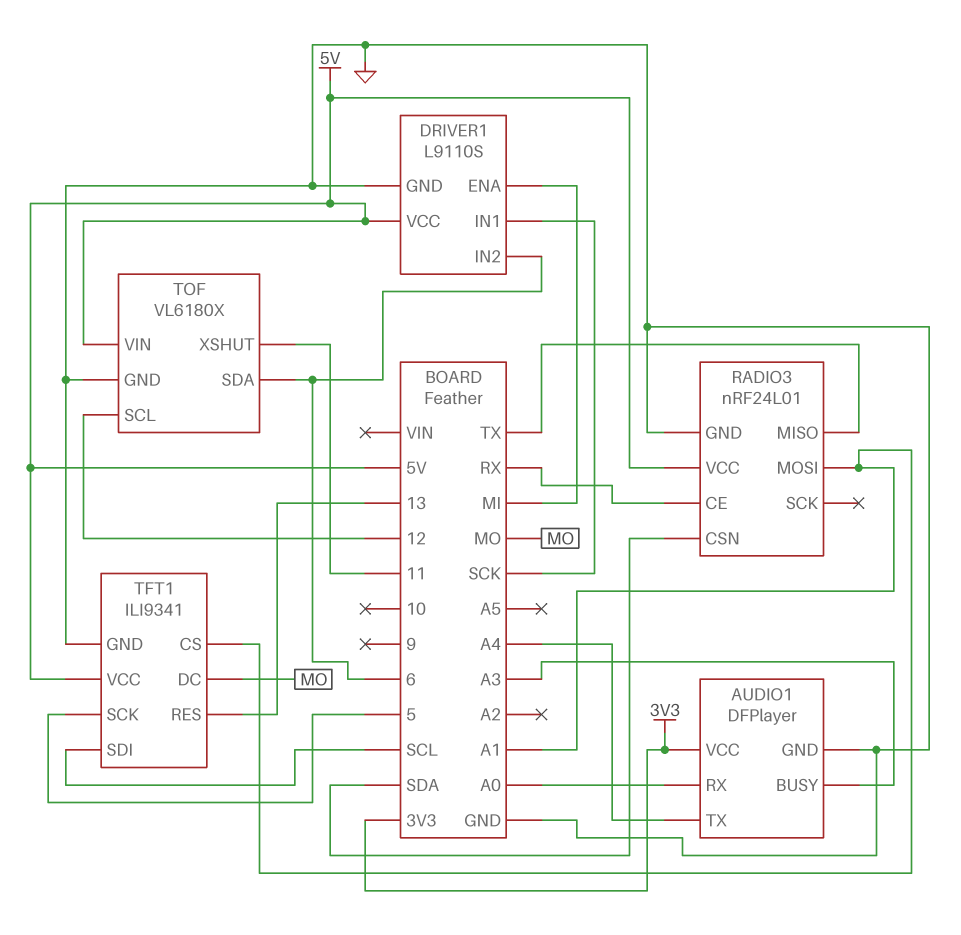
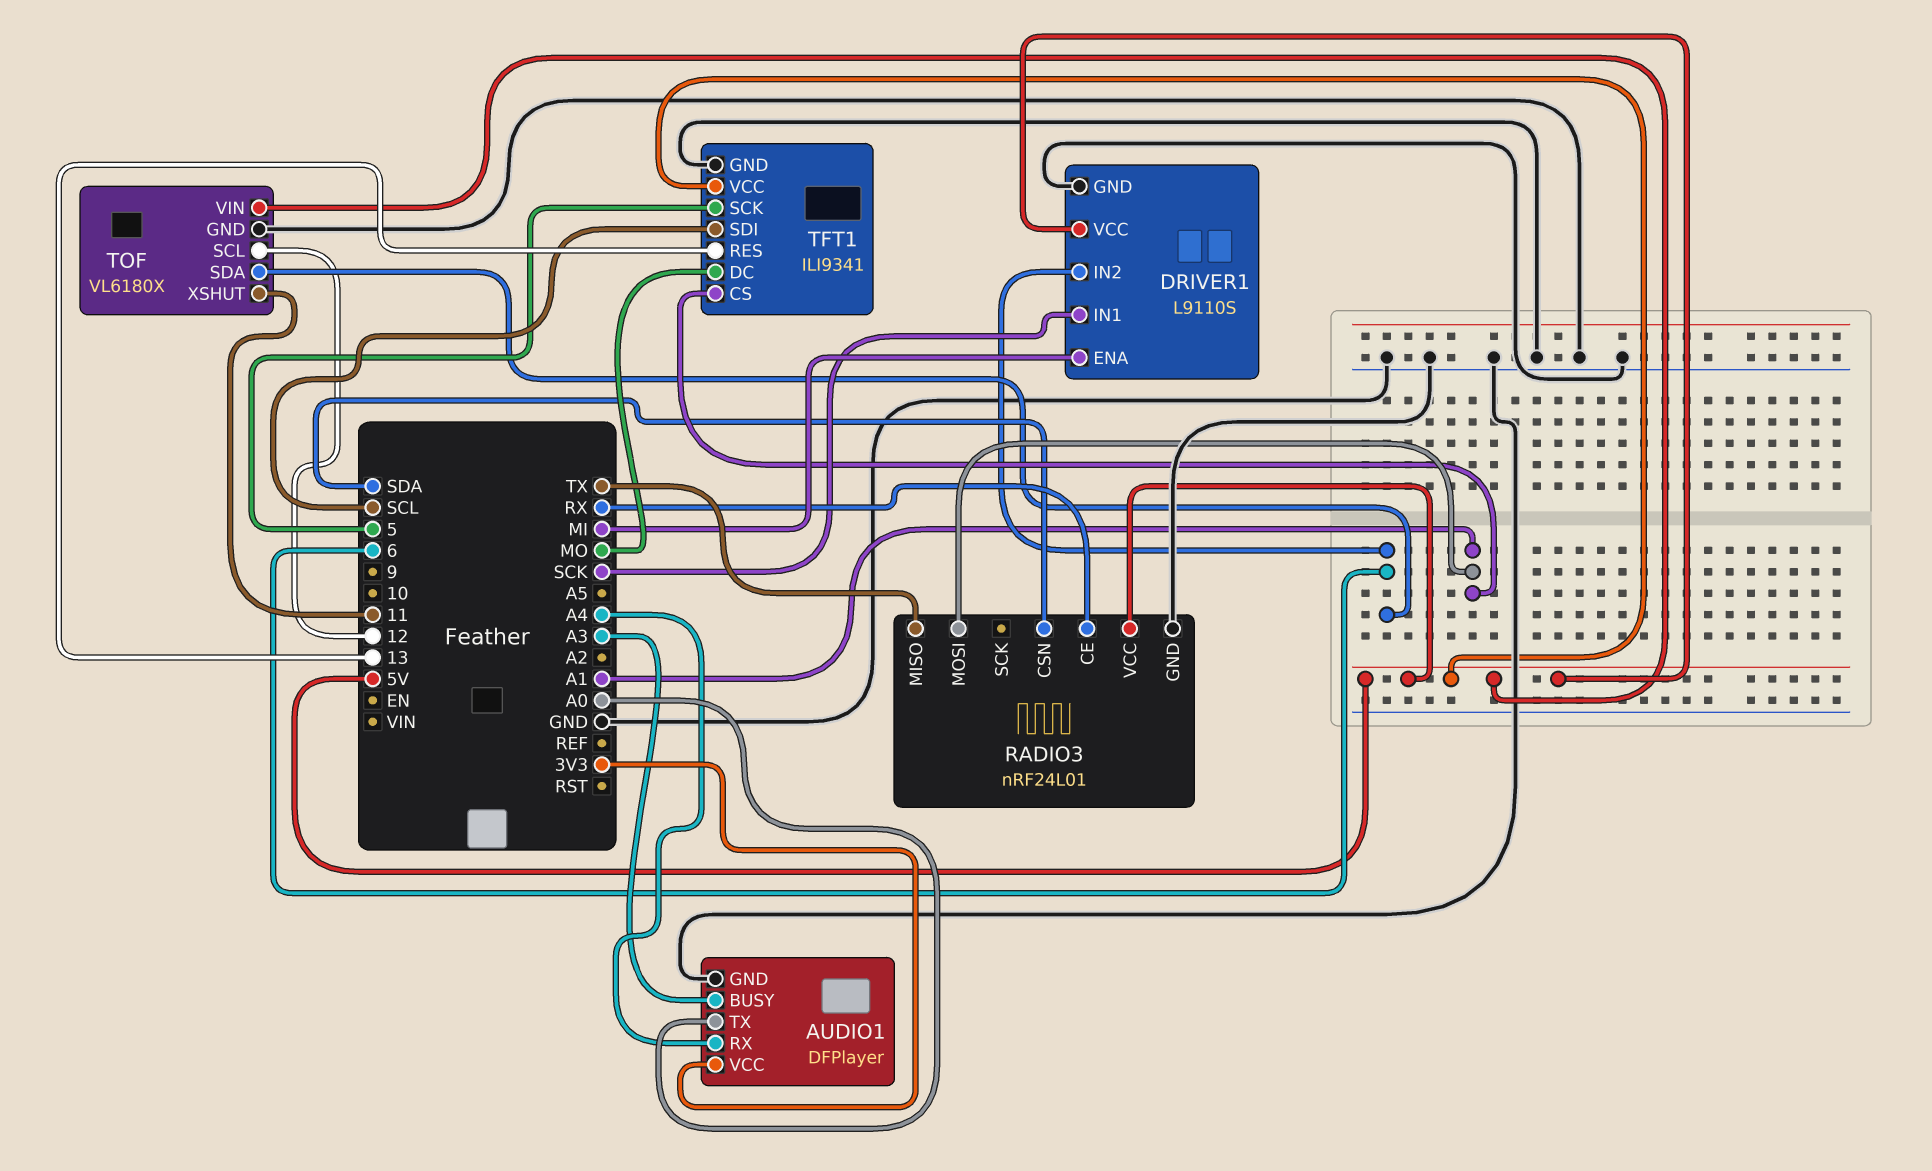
AUDIO1 pin RX: A0 -> A4
AUDIO1 pin TX: A4 -> A0

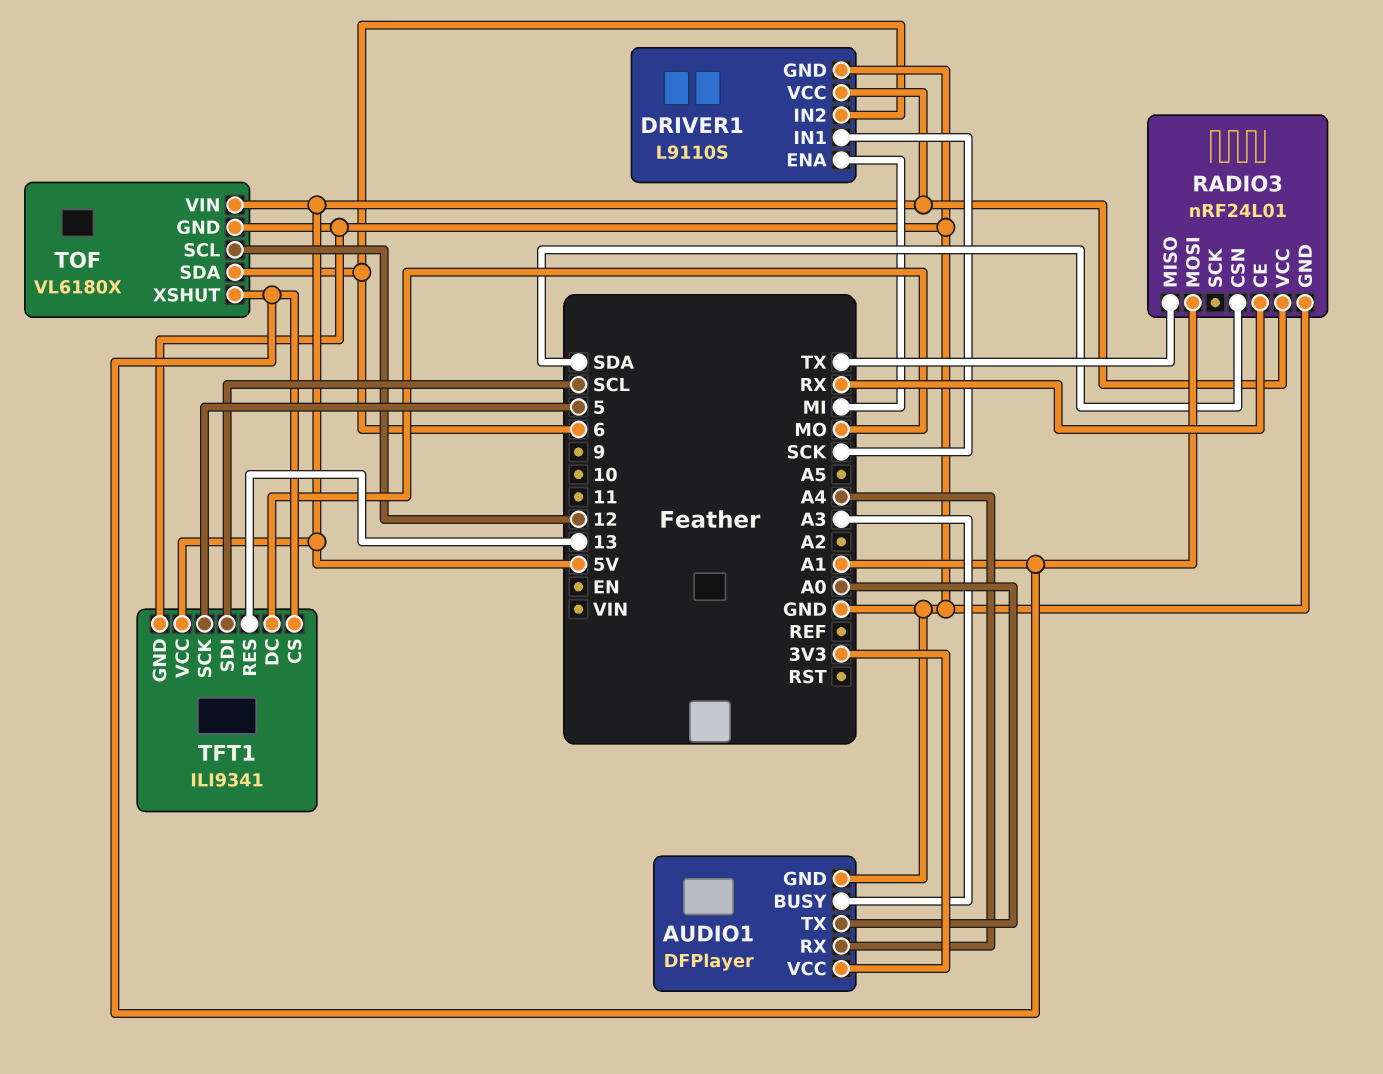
TOF pin XSHUT: 11 -> A1

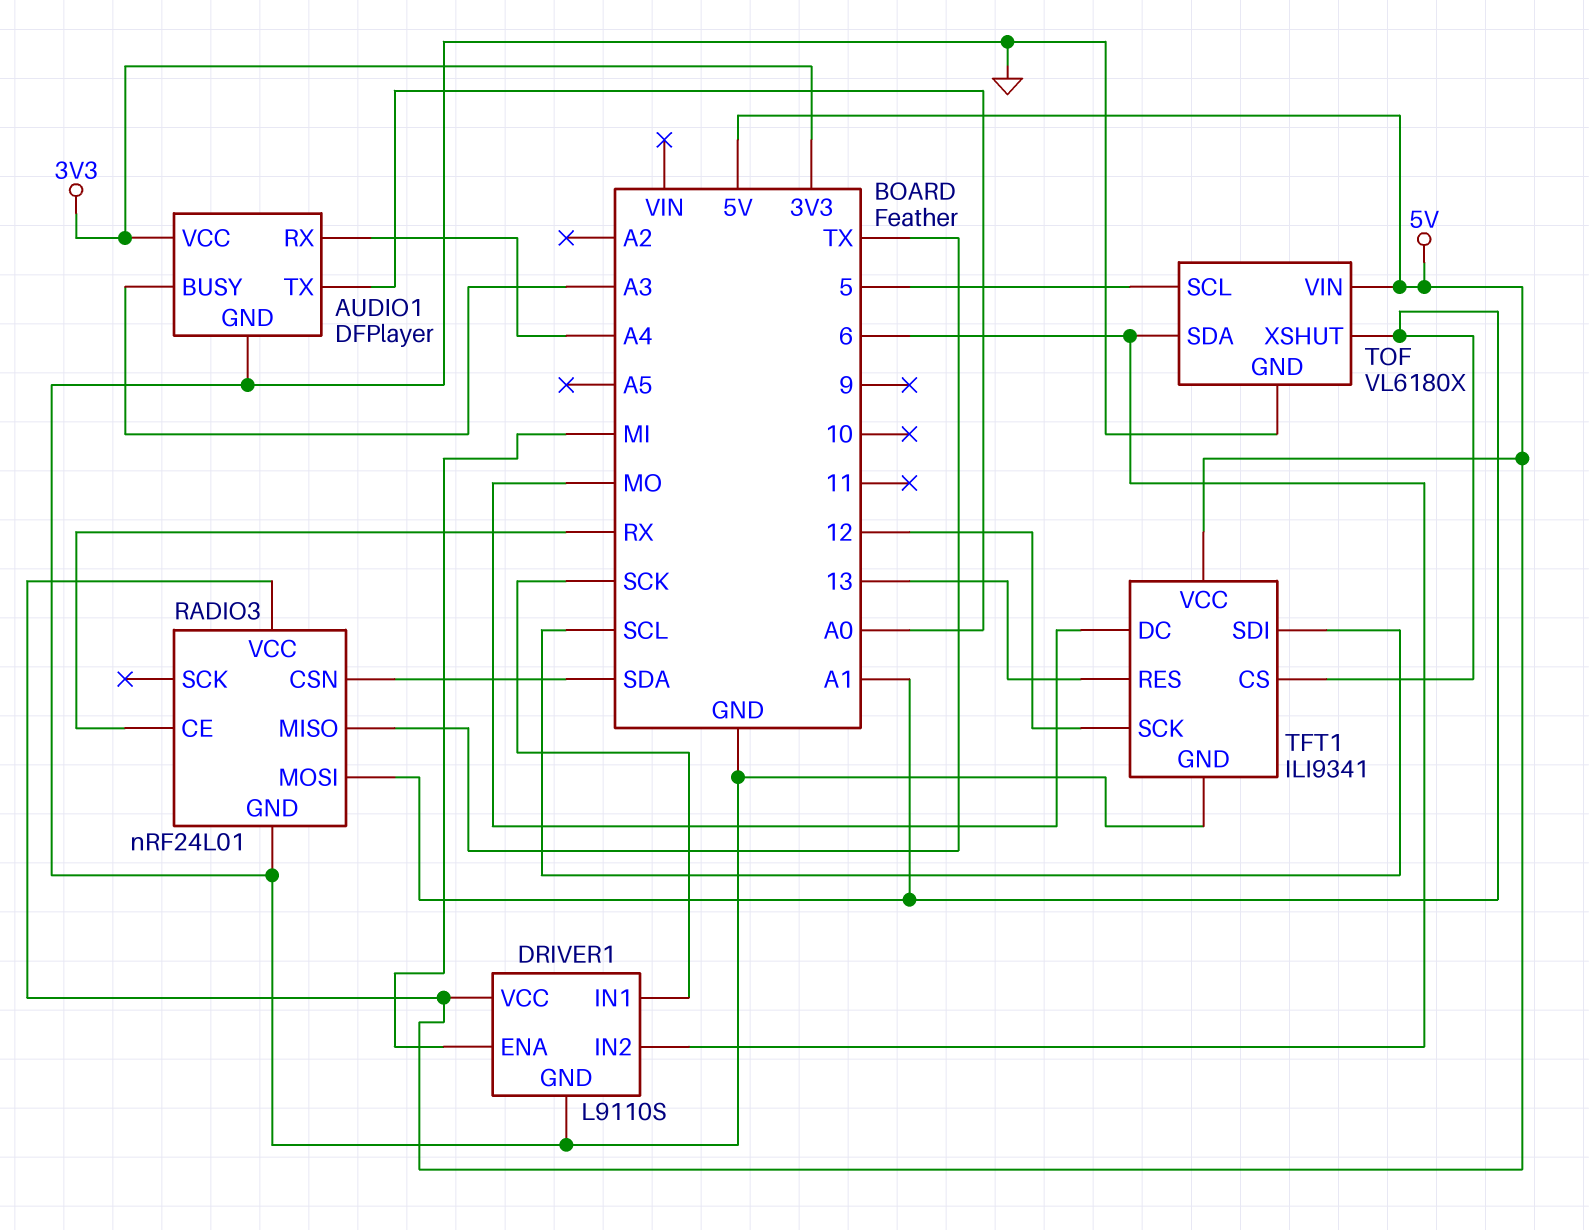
TFT1 pin SCK: 5 -> 12
TOF pin SCL: 12 -> 5

